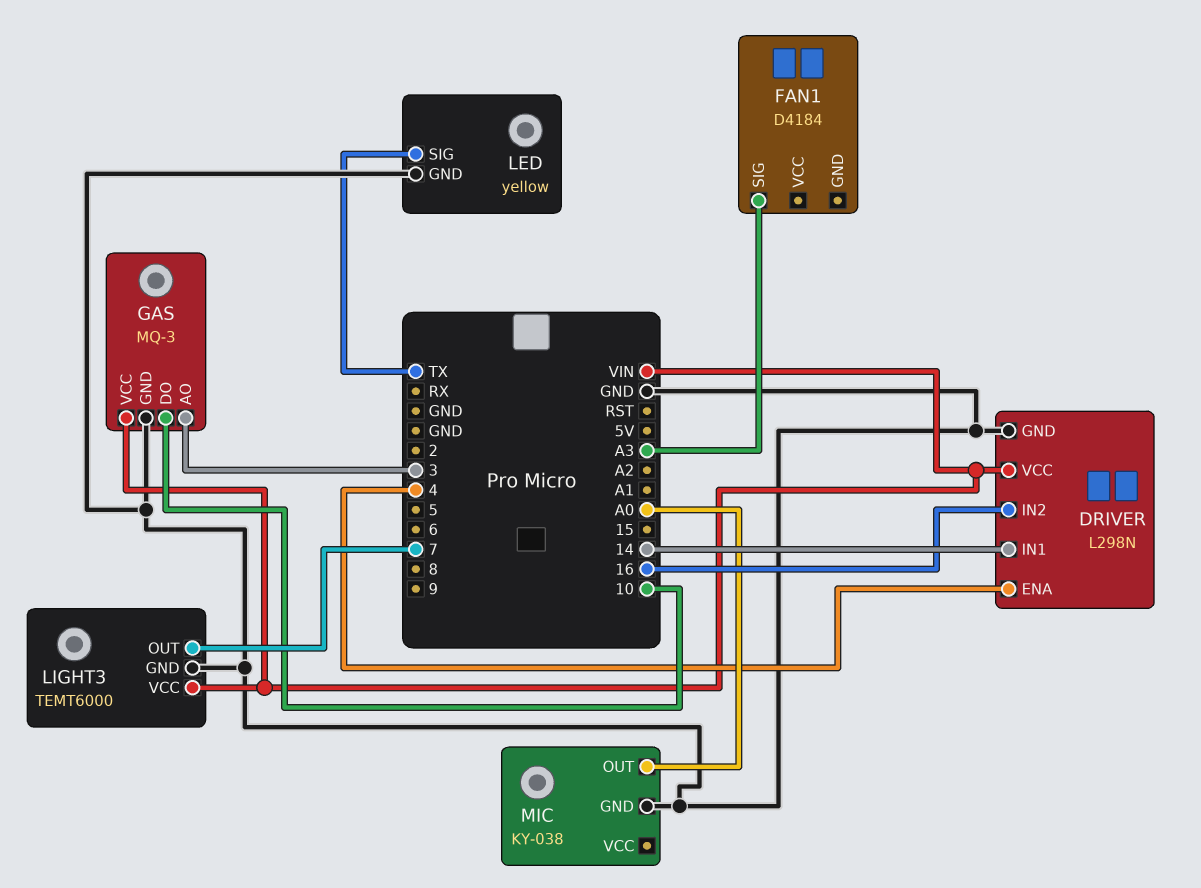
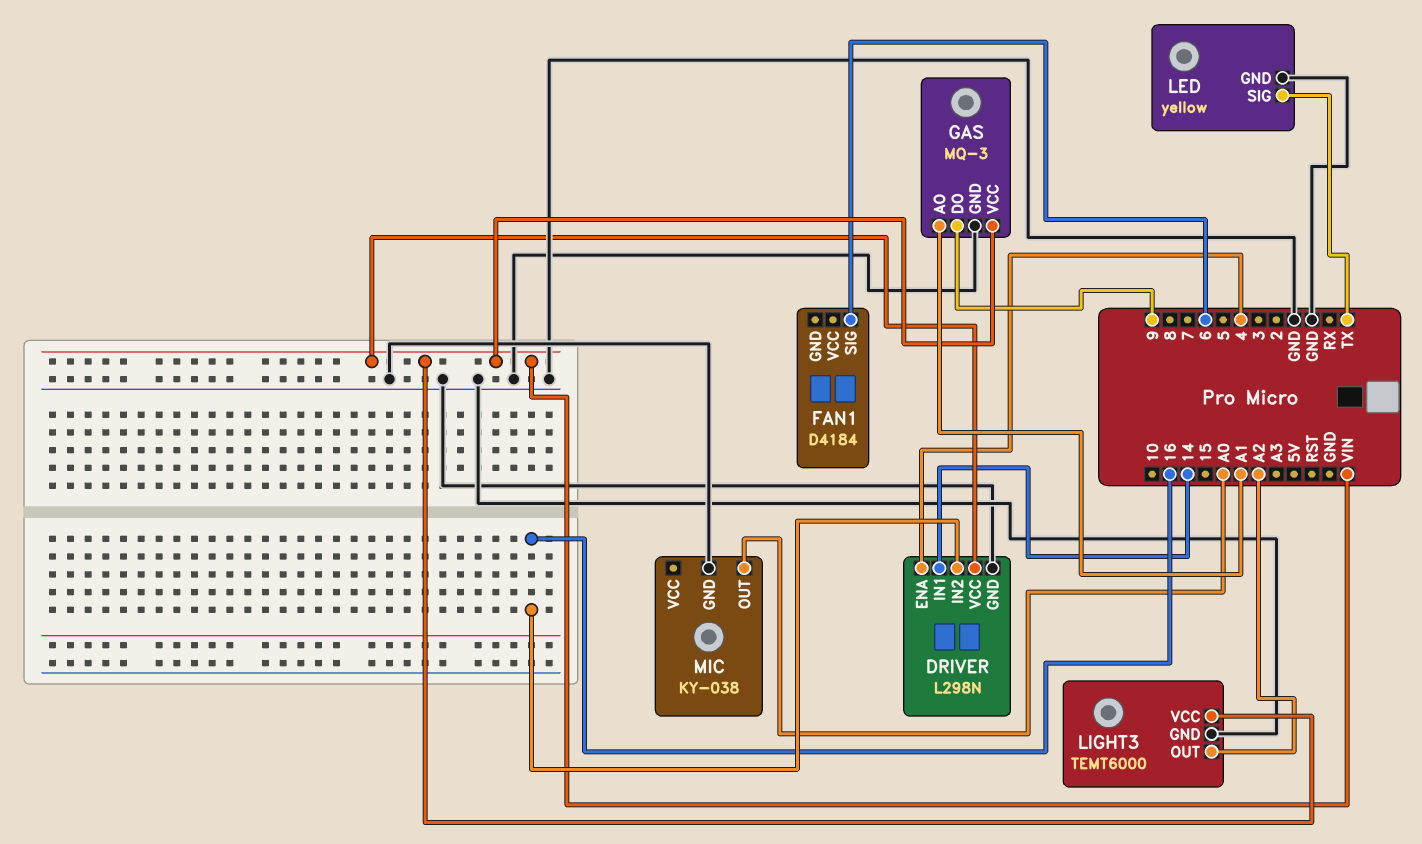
FAN1 pin SIG: A3 -> 6
GAS pin AO: 3 -> A1
GAS pin DO: 10 -> 9
LIGHT3 pin OUT: 7 -> A2

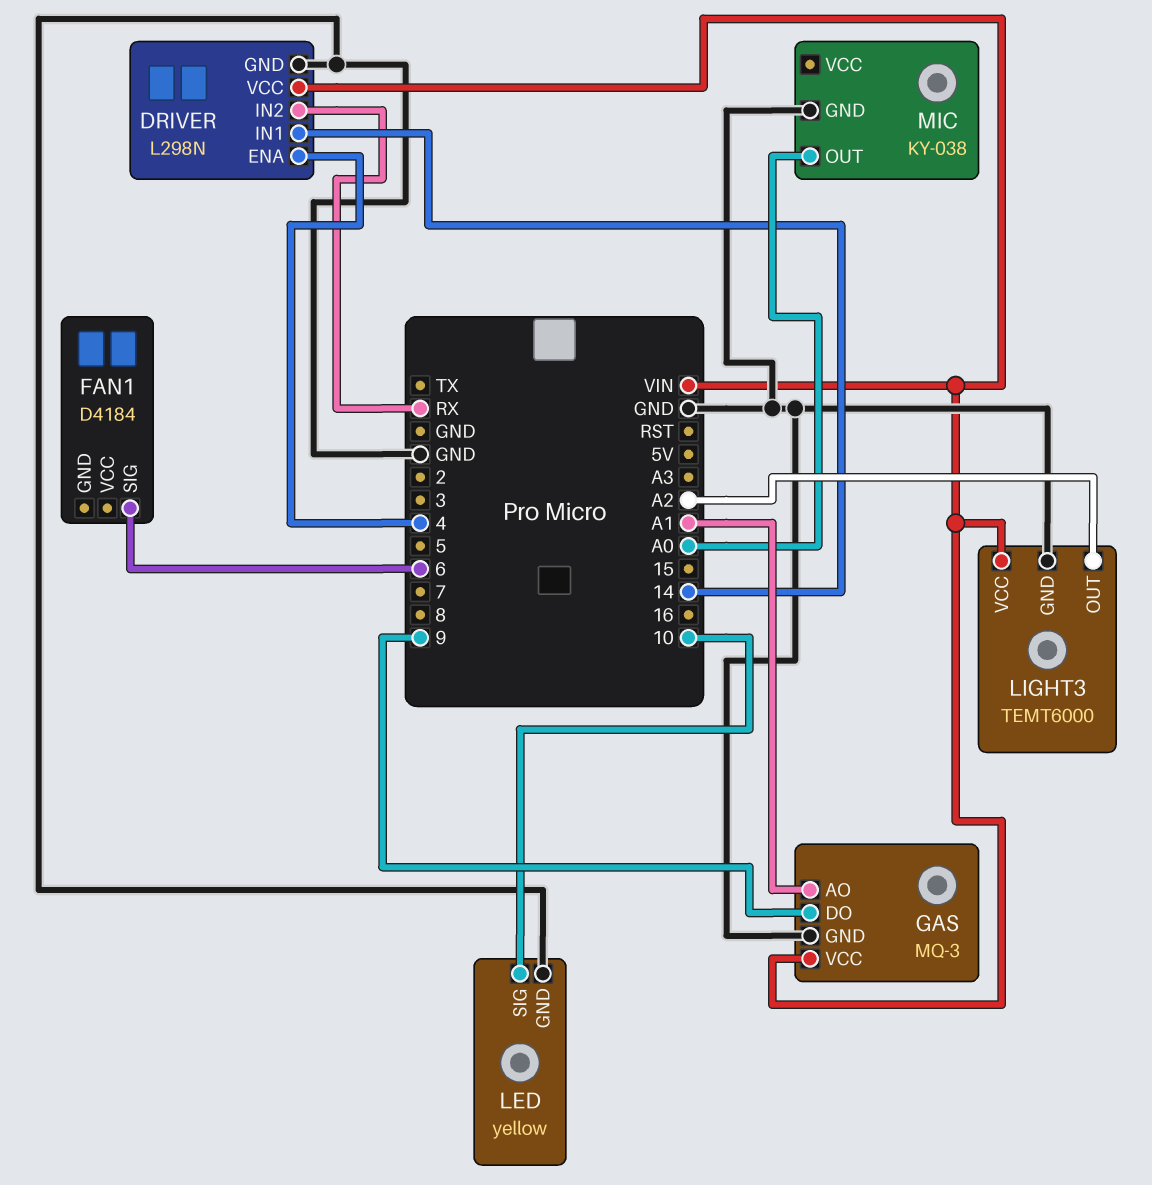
DRIVER pin IN2: 16 -> RX
LED pin SIG: TX -> 10

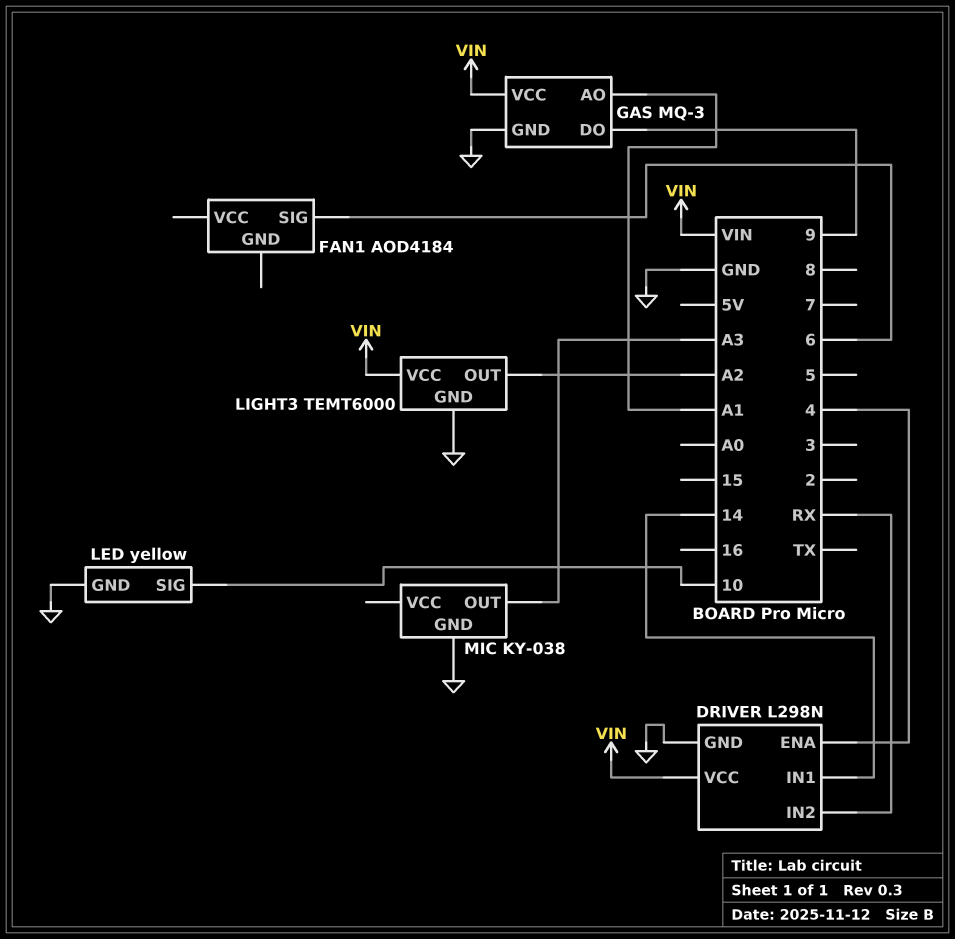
FAN1: D4184 -> AOD4184
MIC pin OUT: A0 -> A3

